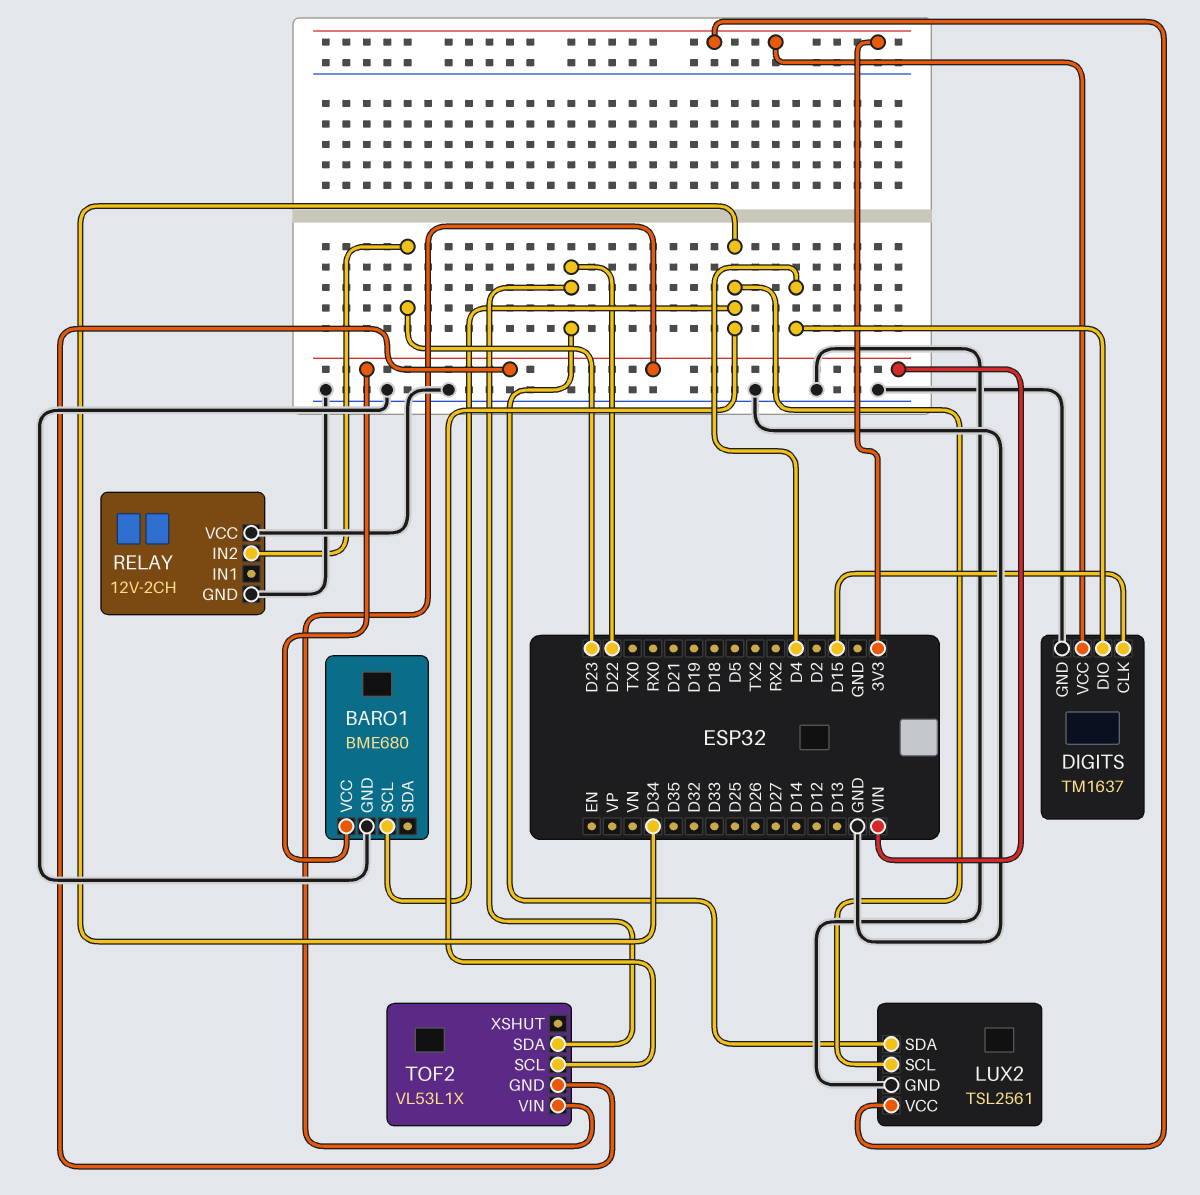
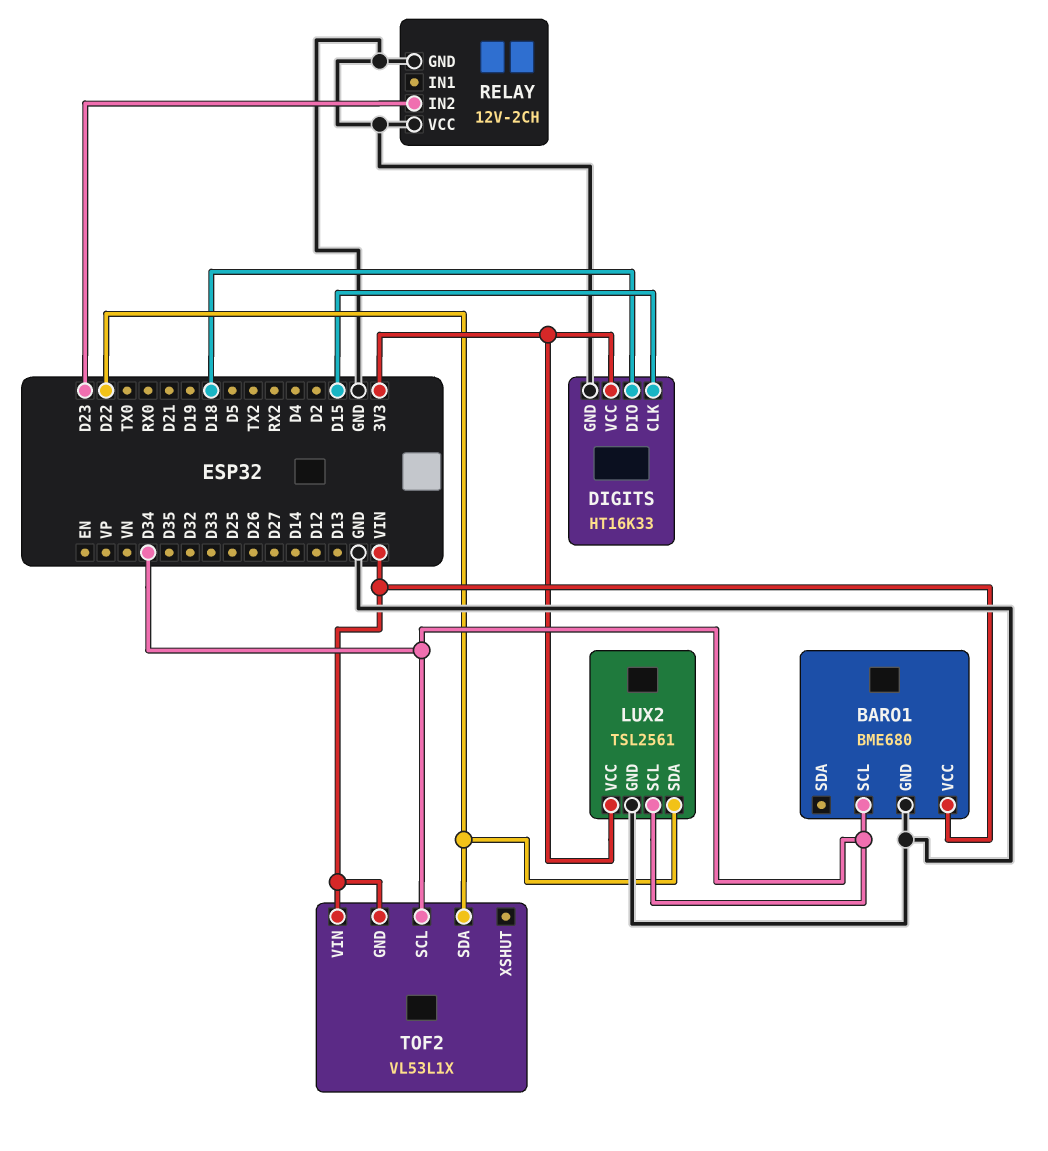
DIGITS: TM1637 -> HT16K33
DIGITS pin DIO: D4 -> D18

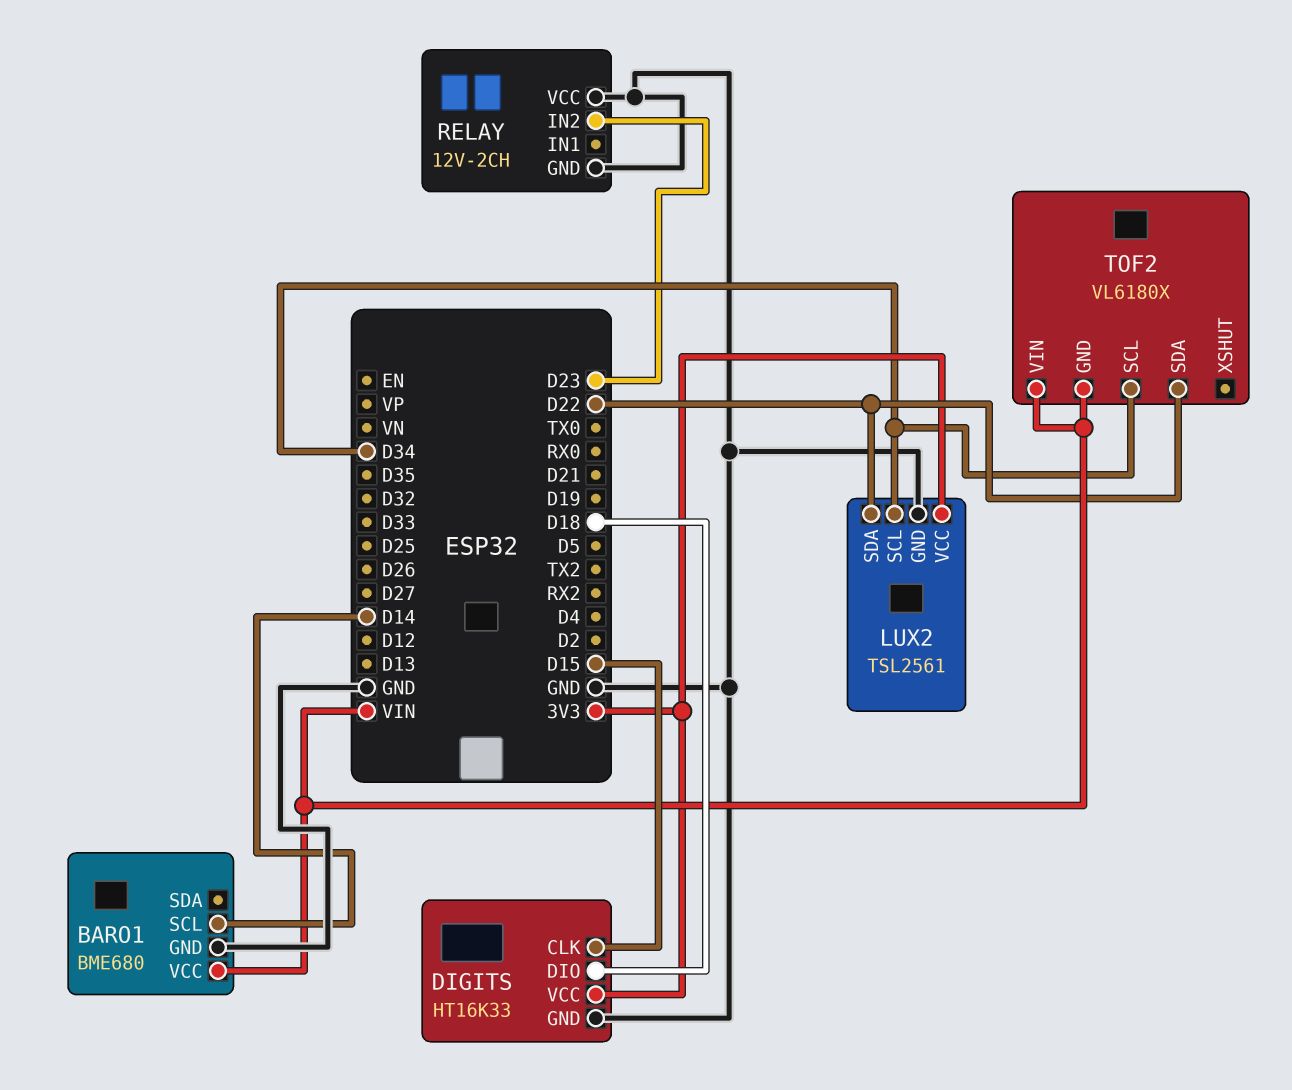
BARO1 pin SCL: D34 -> D14
TOF2: VL53L1X -> VL6180X

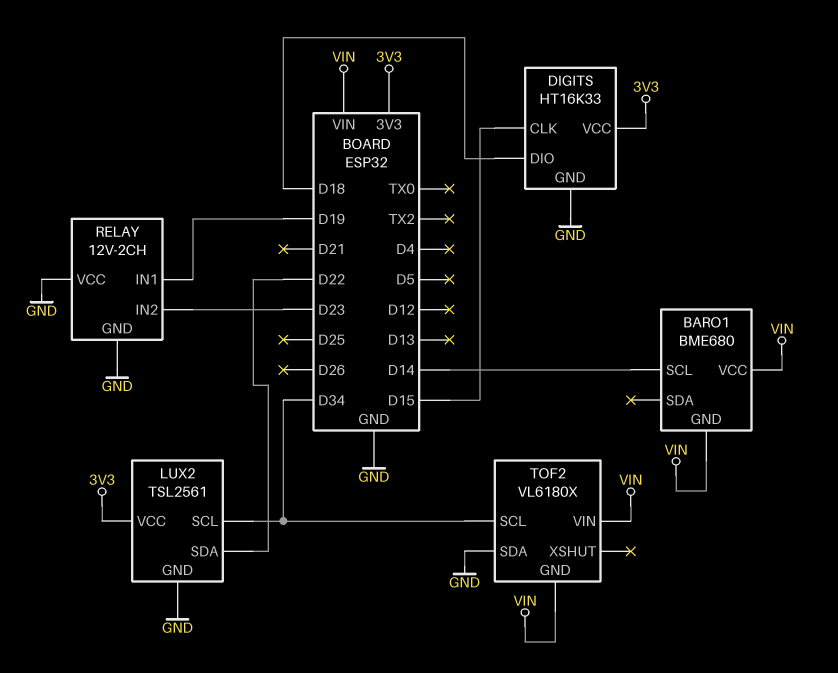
BARO1 pin GND: GND -> VIN
RELAY pin IN1: none -> D19
TOF2 pin SDA: D22 -> GND

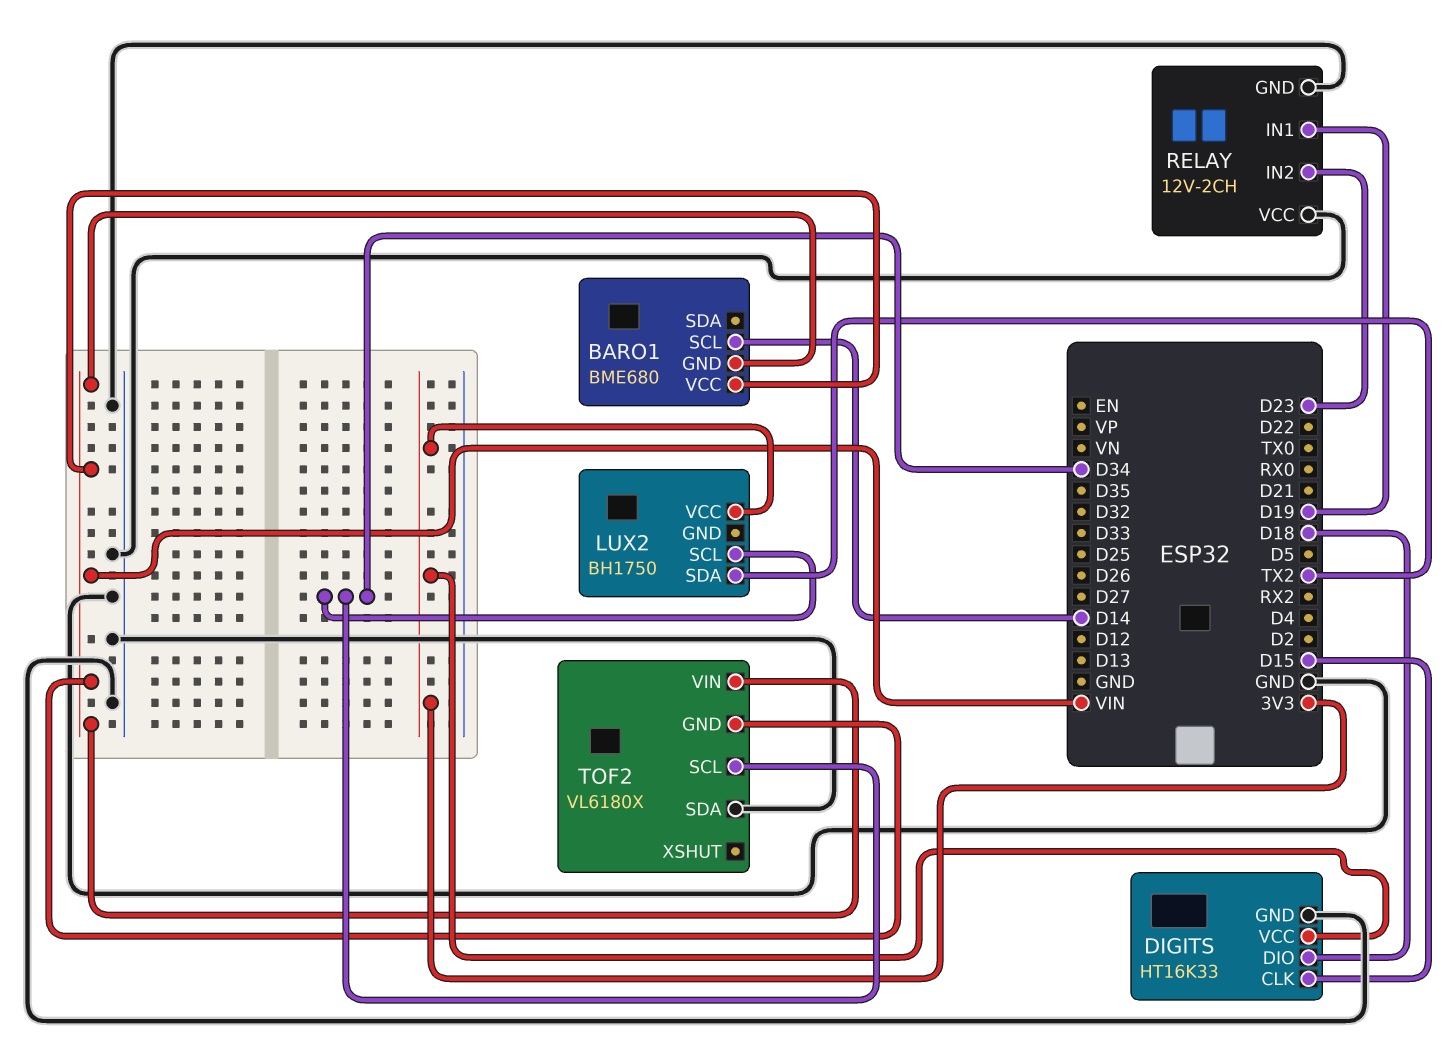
LUX2: TSL2561 -> BH1750
LUX2 pin GND: GND -> none
LUX2 pin SDA: D22 -> TX2

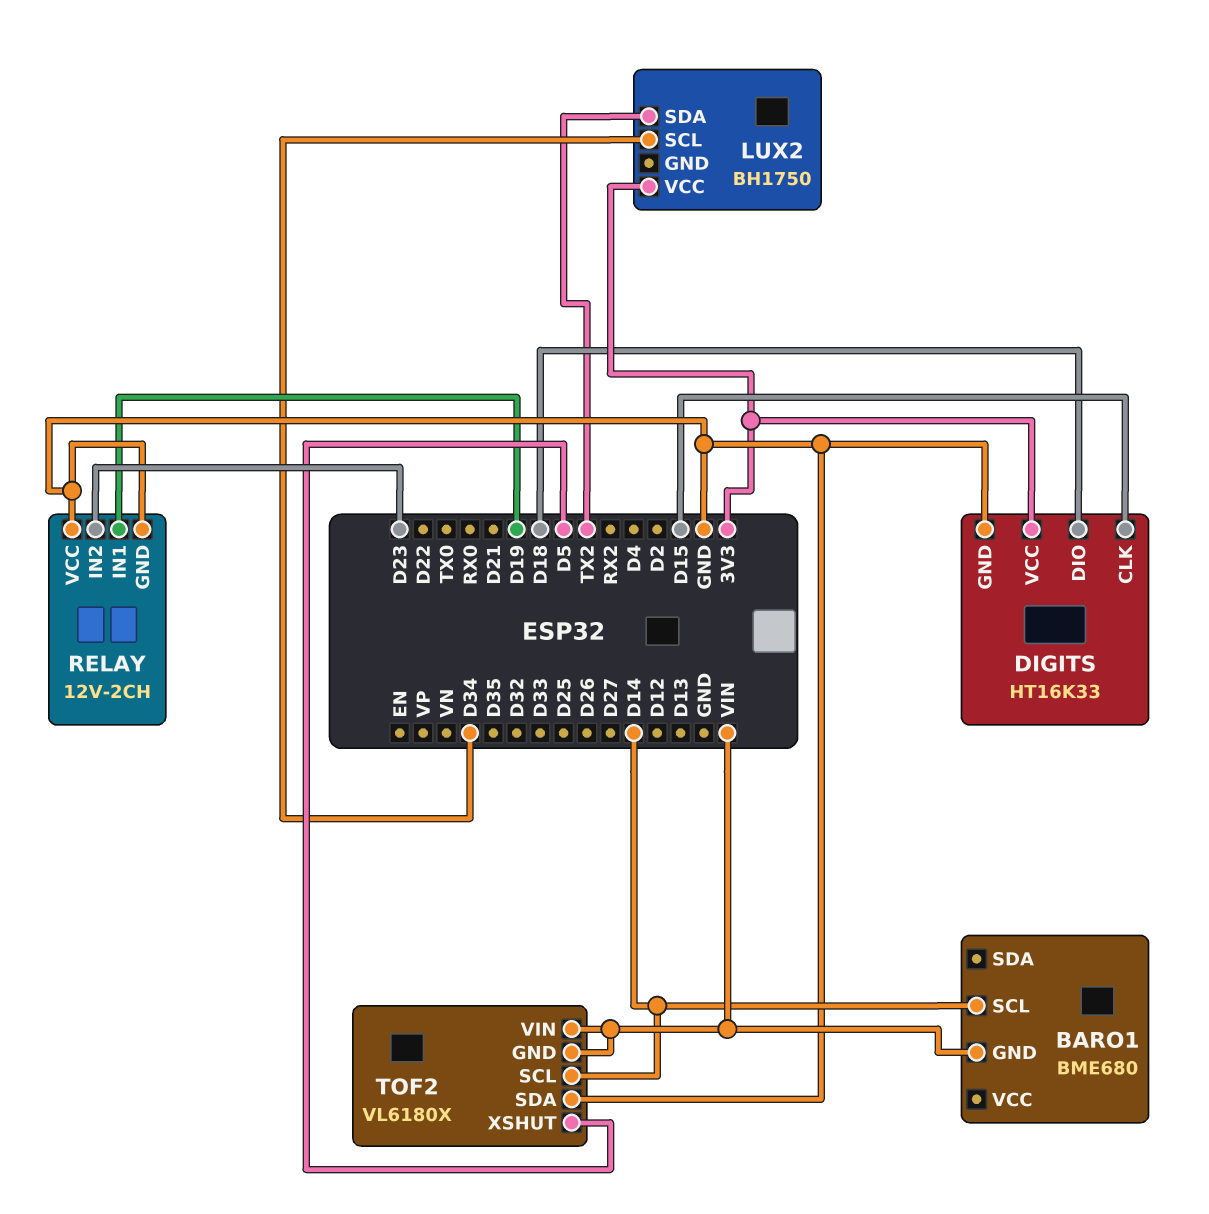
BARO1 pin VCC: VIN -> none
TOF2 pin SCL: D34 -> D14
TOF2 pin XSHUT: none -> D5

